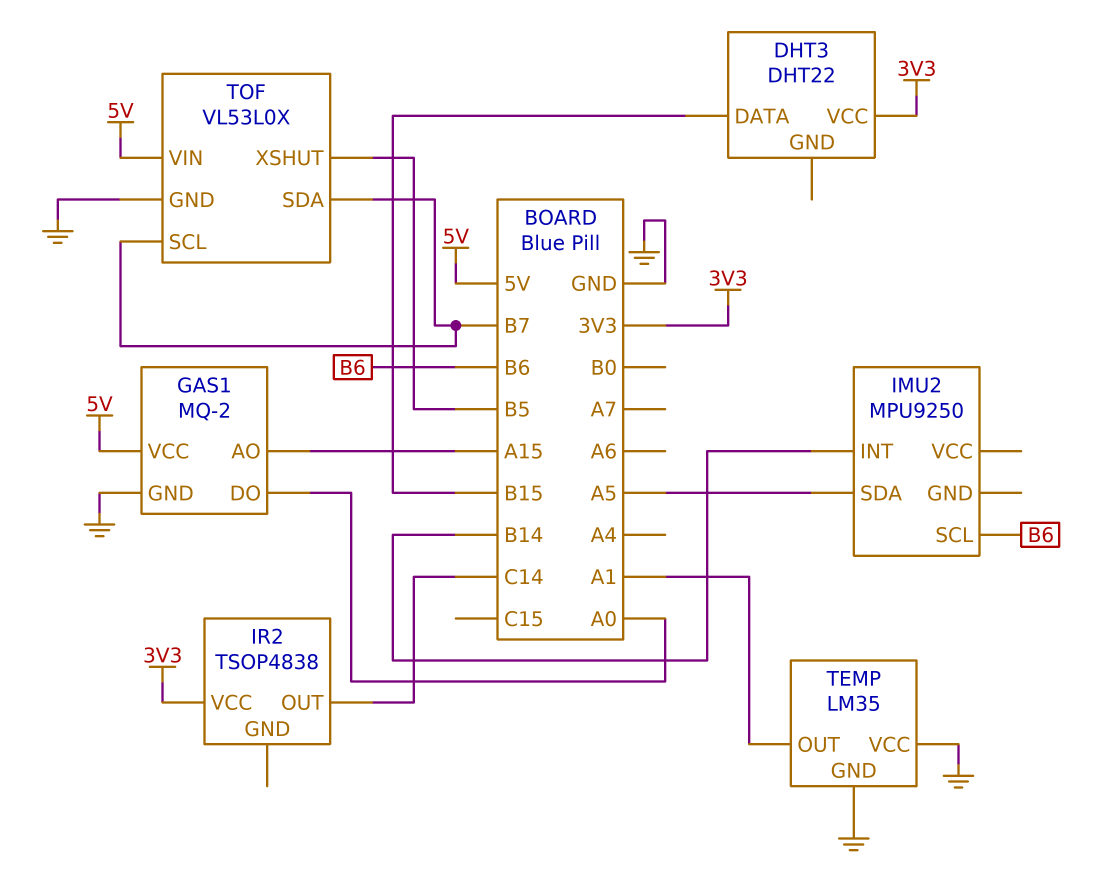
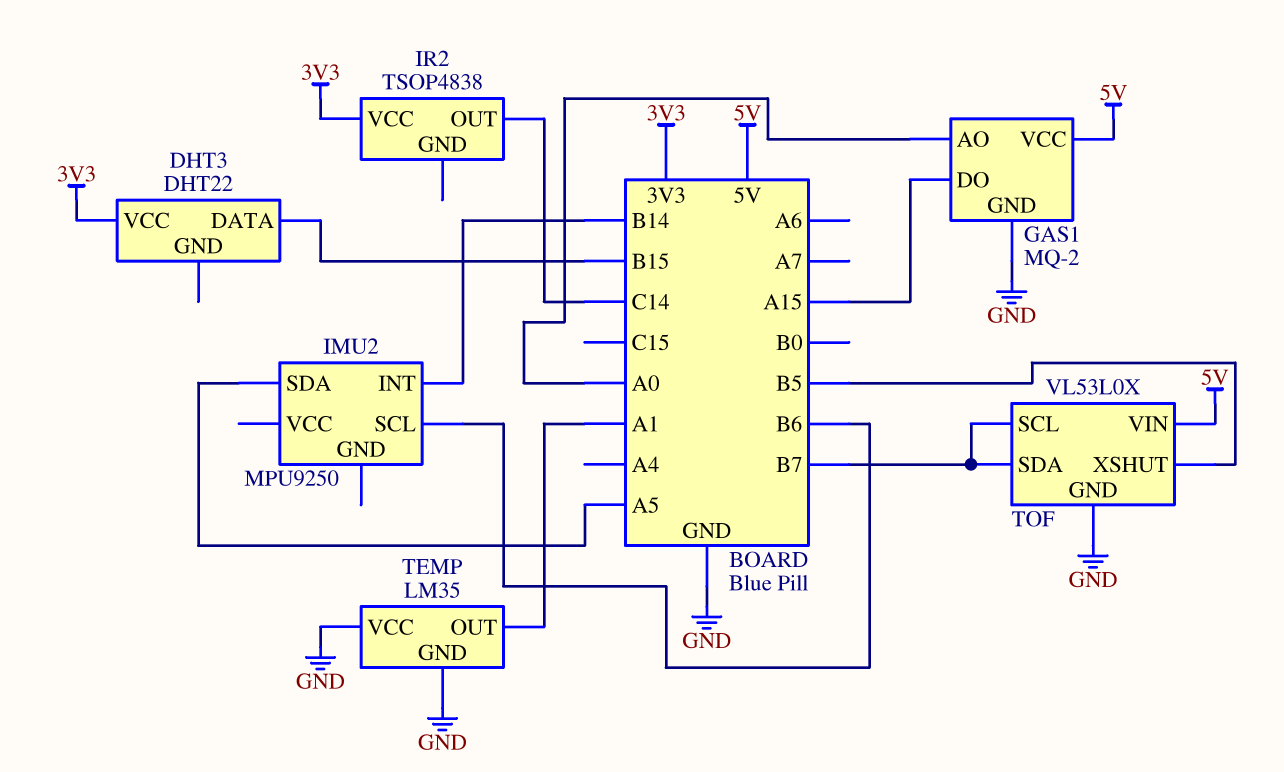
GAS1 pin AO: A15 -> A0
GAS1 pin DO: A0 -> A15

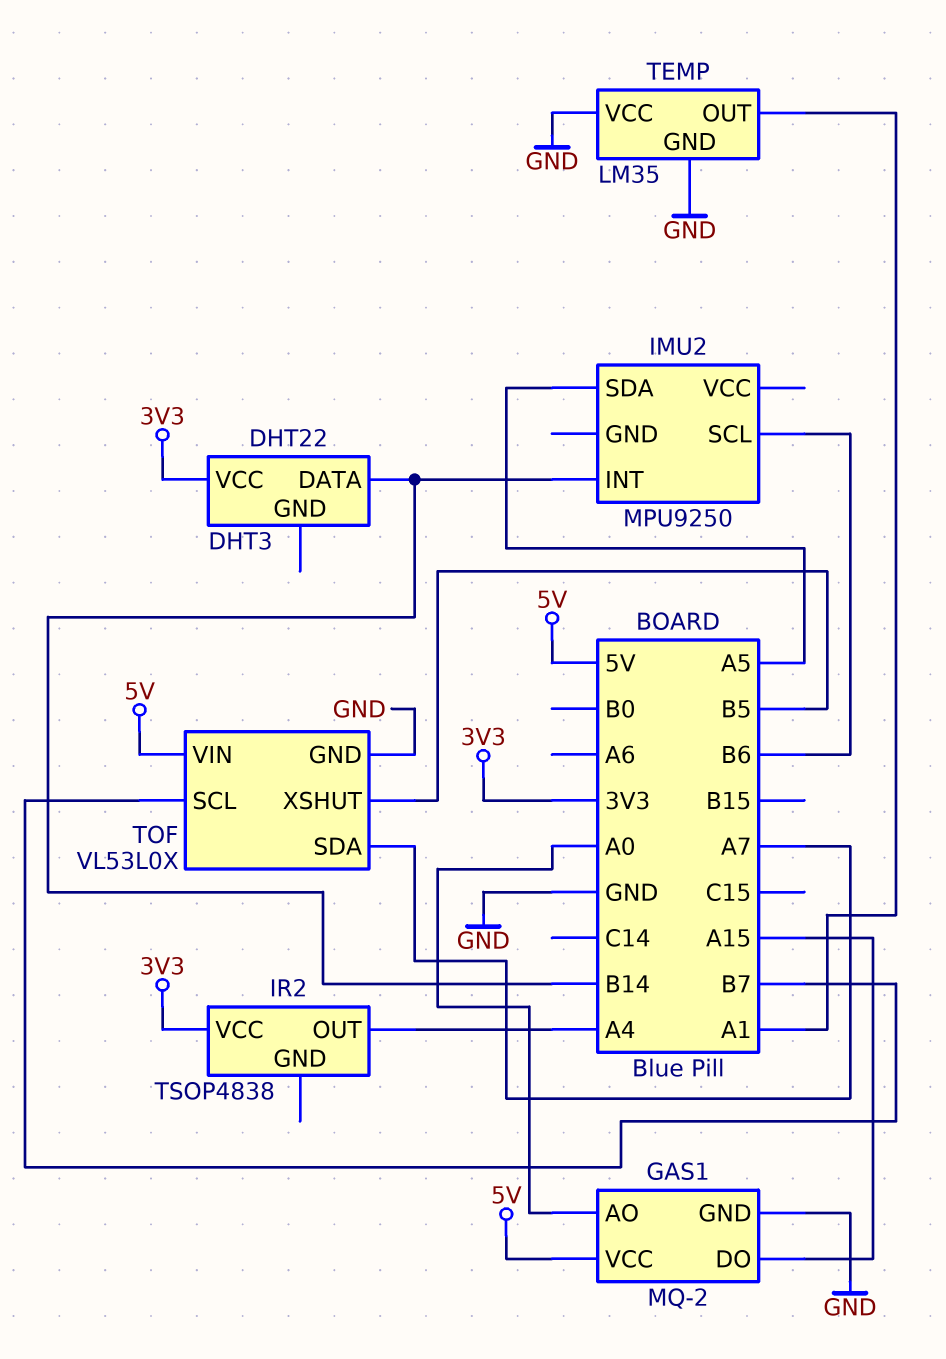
DHT3 pin DATA: B15 -> B14
IR2 pin OUT: C14 -> A4
TOF pin SDA: B7 -> A7

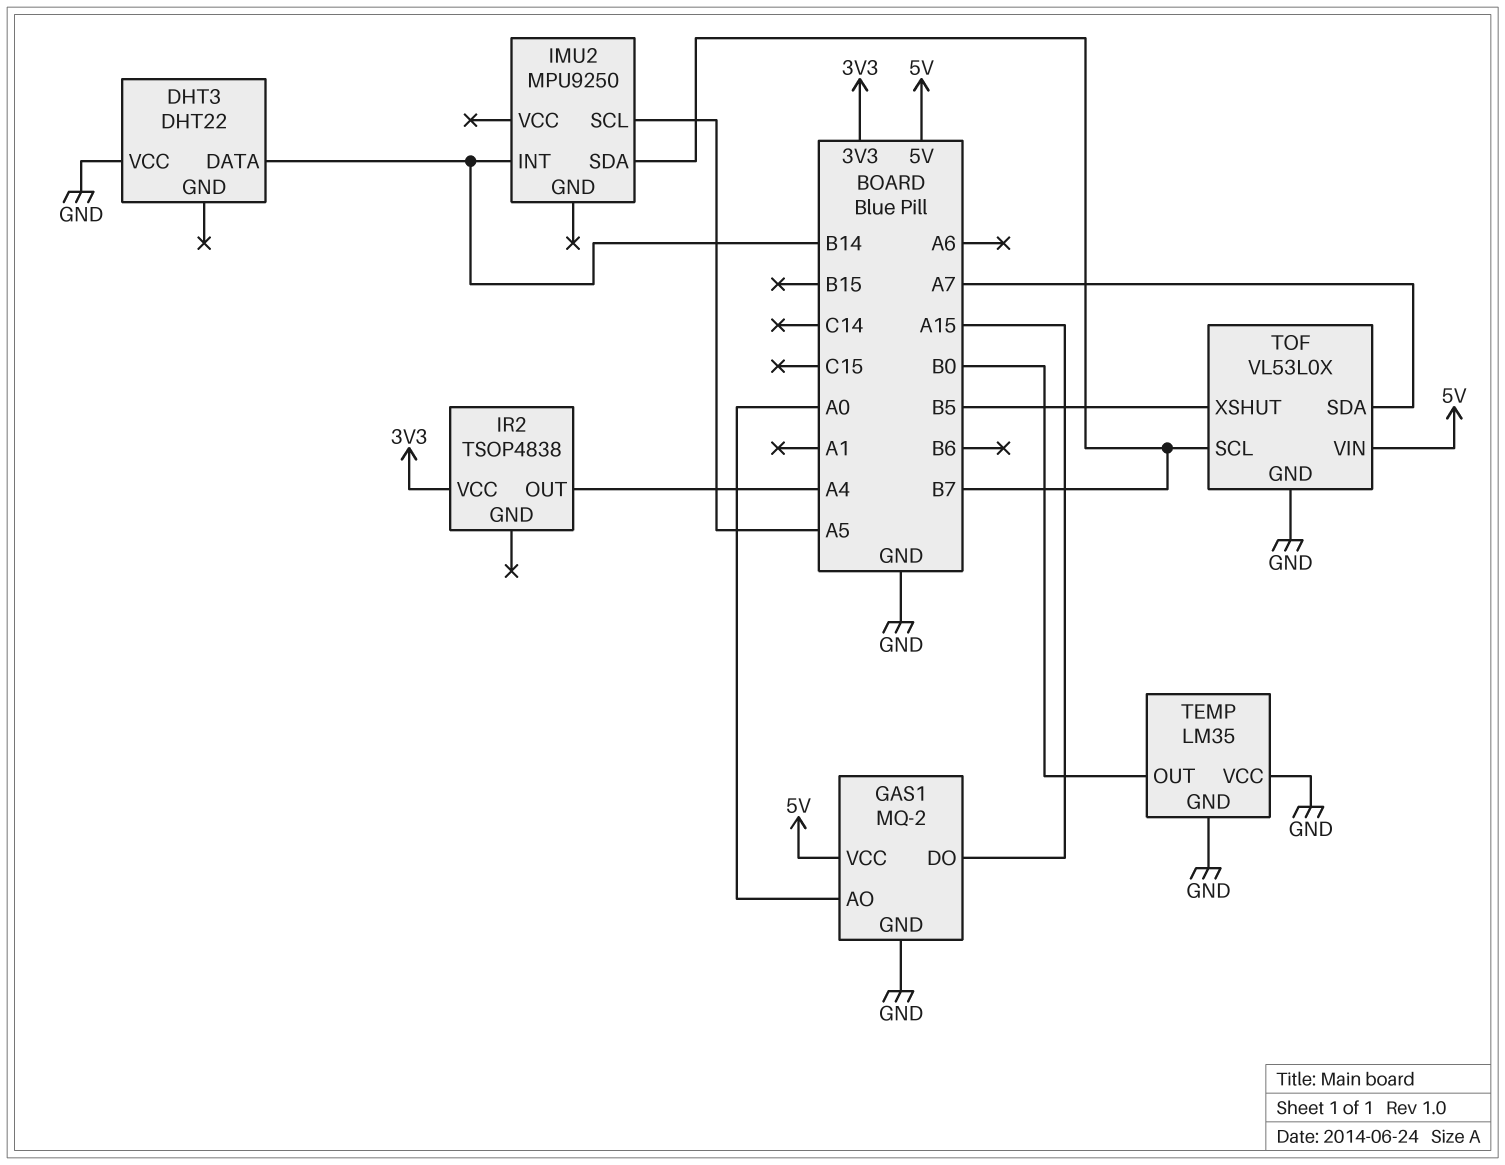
DHT3 pin VCC: 3V3 -> GND
IMU2 pin SCL: B6 -> A5
IMU2 pin SDA: A5 -> B7
TEMP pin OUT: A1 -> B0

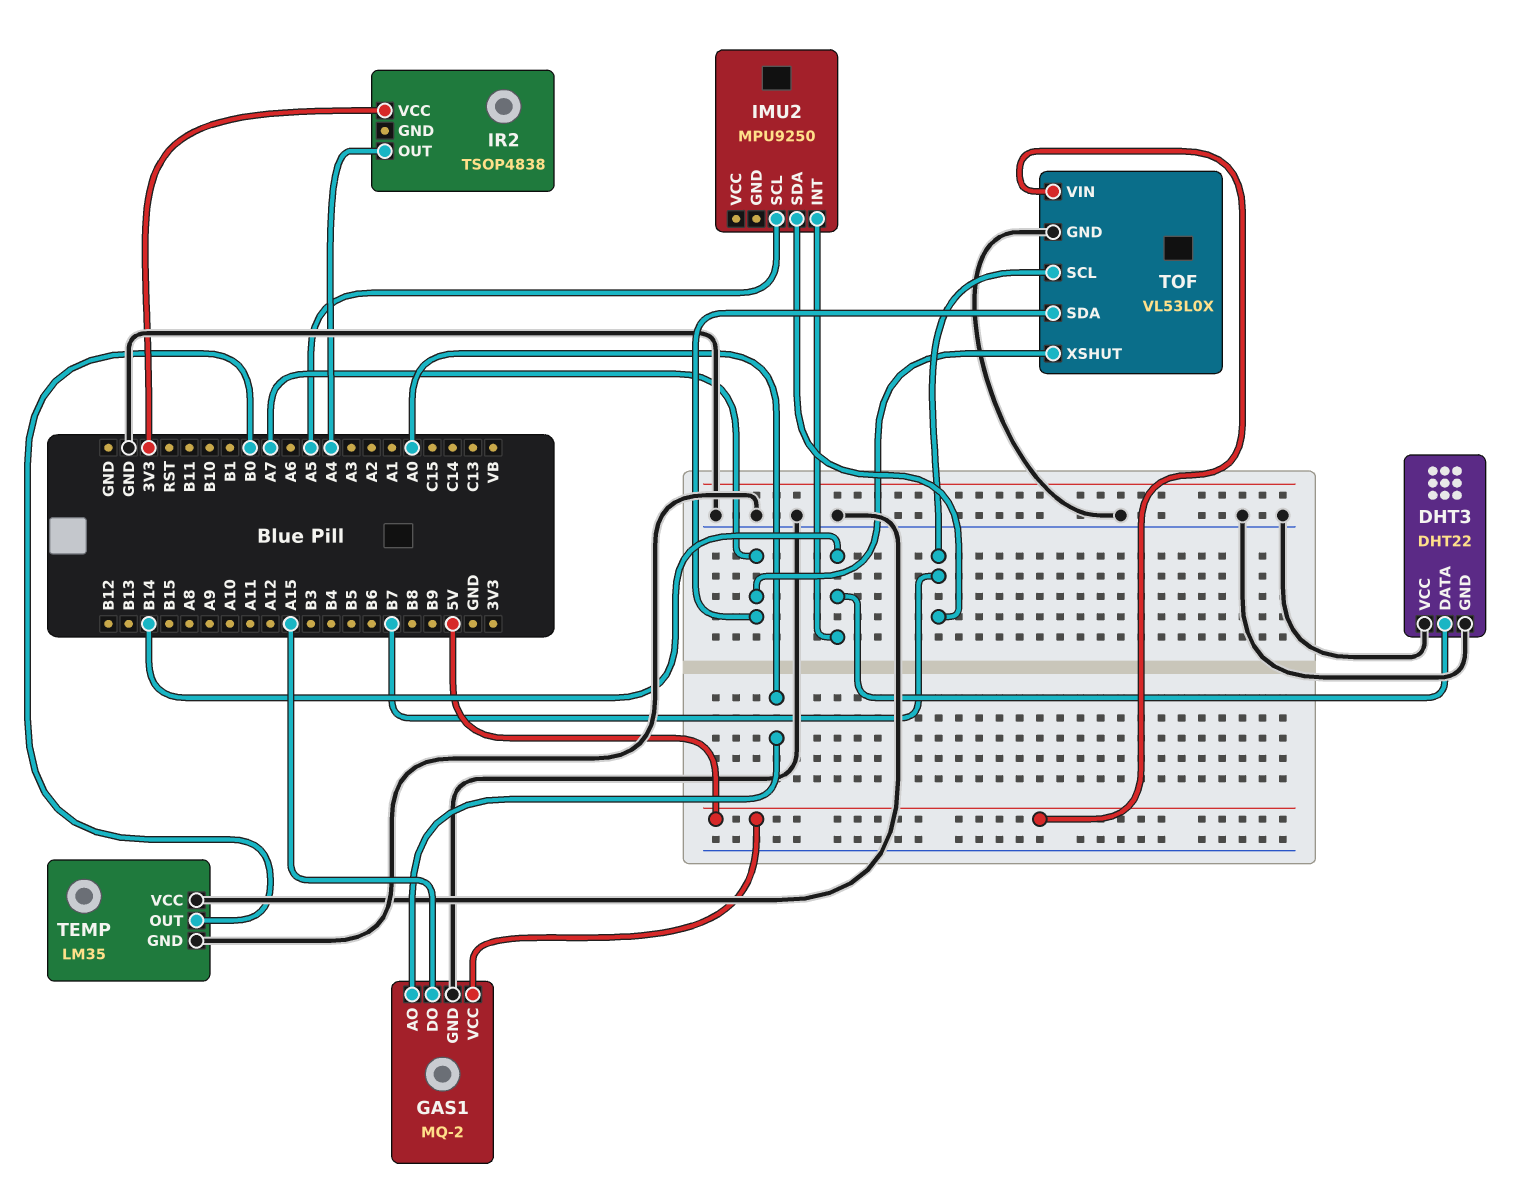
DHT3 pin GND: none -> GND
TOF pin XSHUT: B5 -> A7

